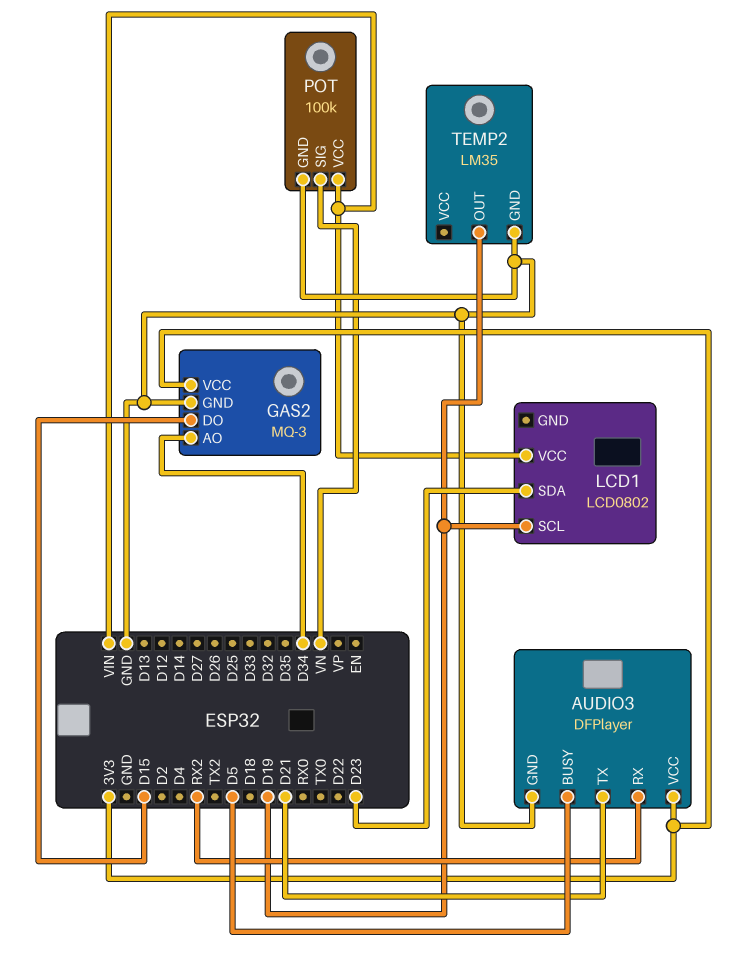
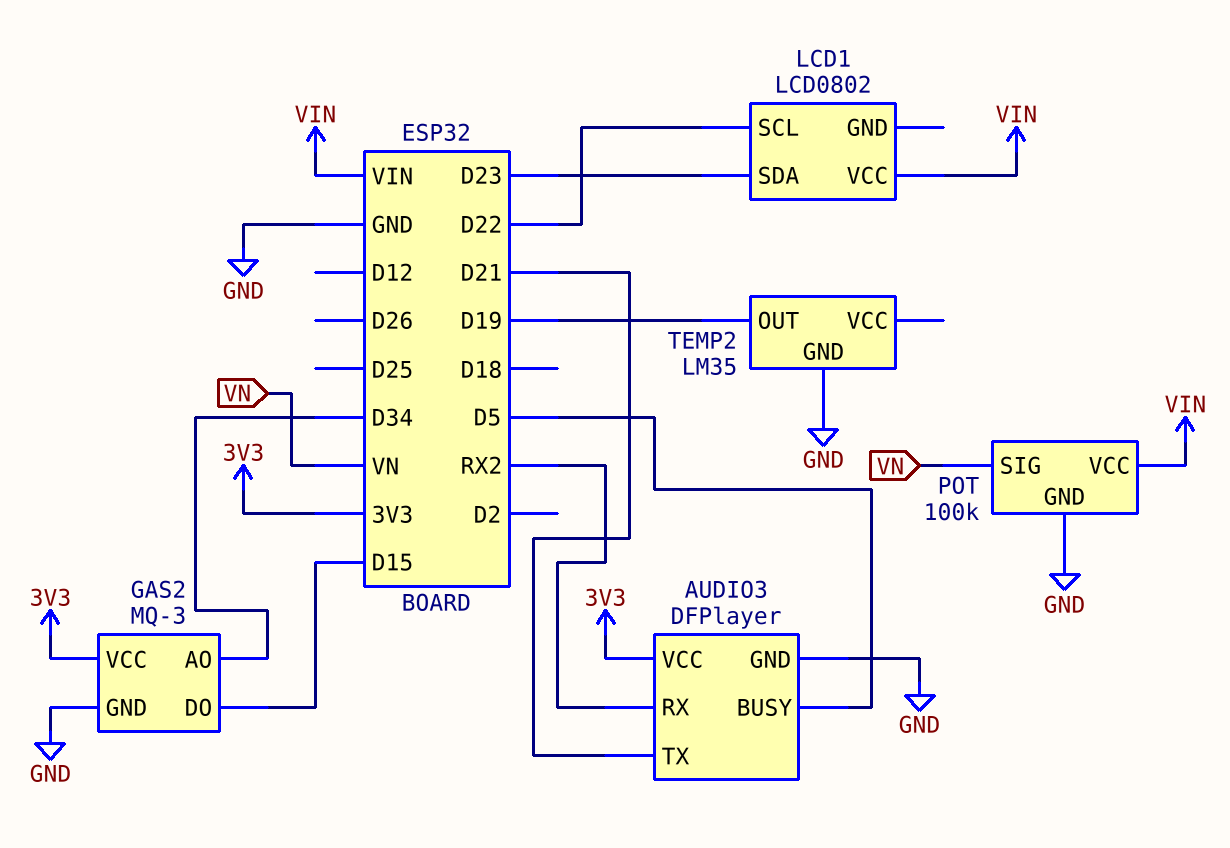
LCD1 pin SCL: D19 -> D22

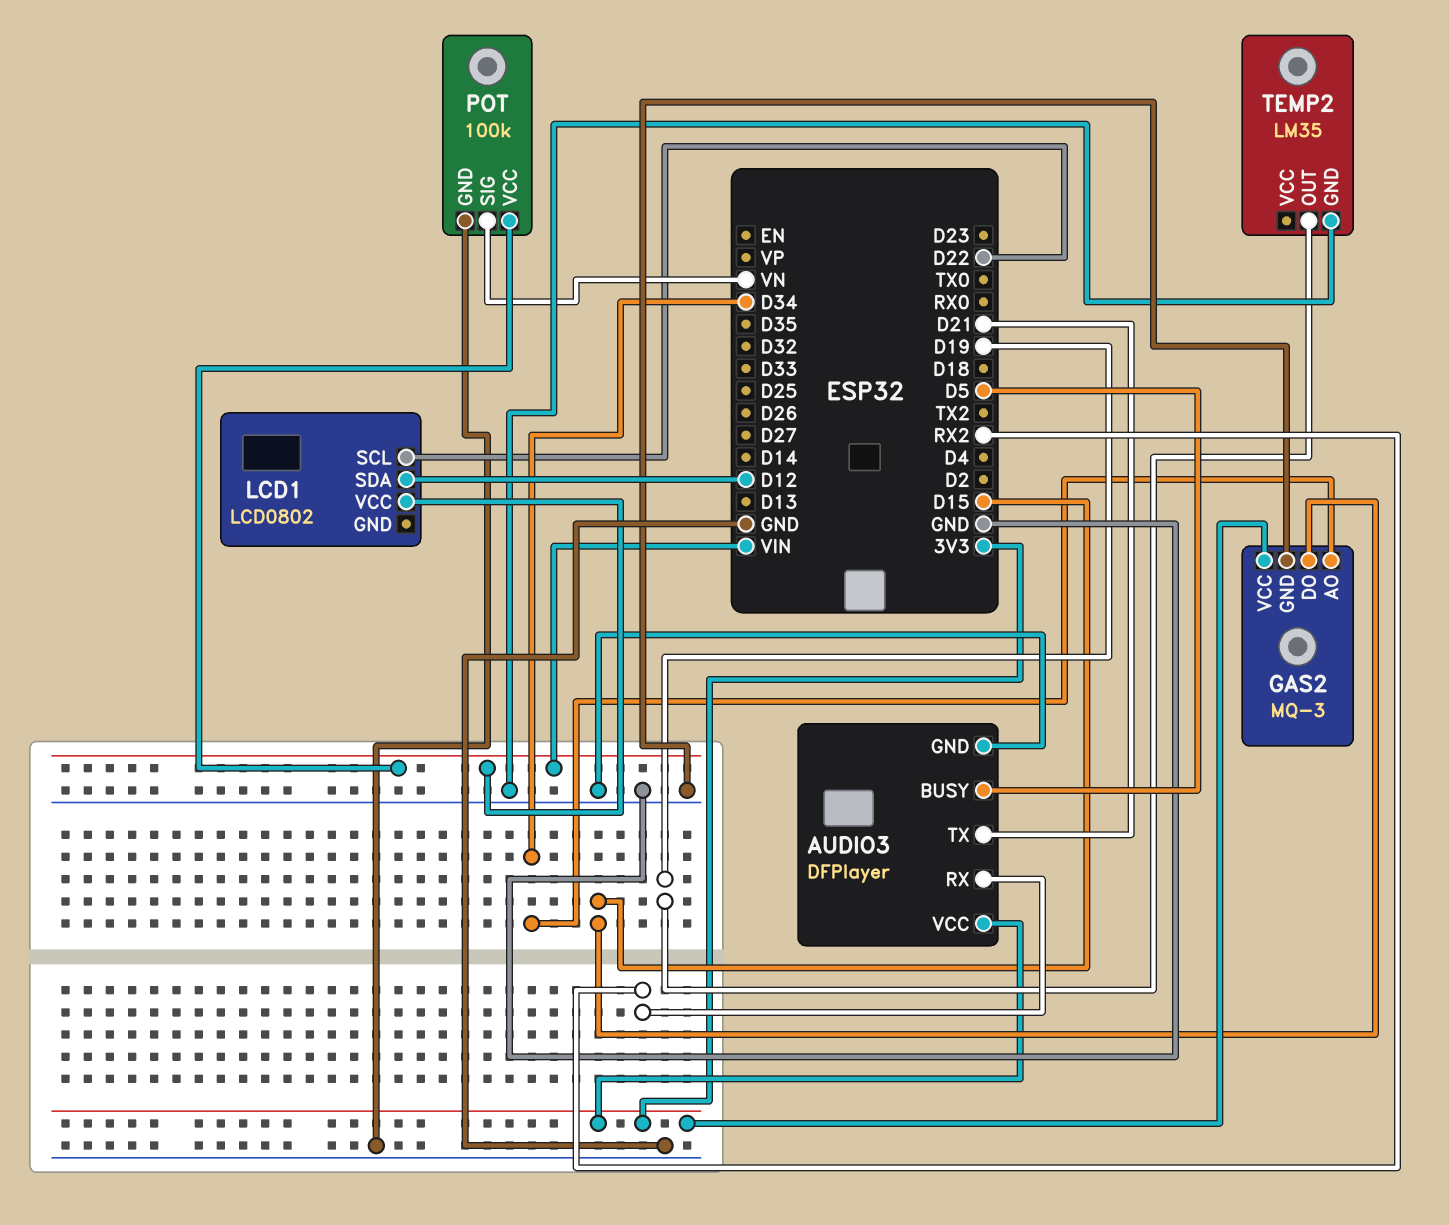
LCD1 pin SDA: D23 -> D12

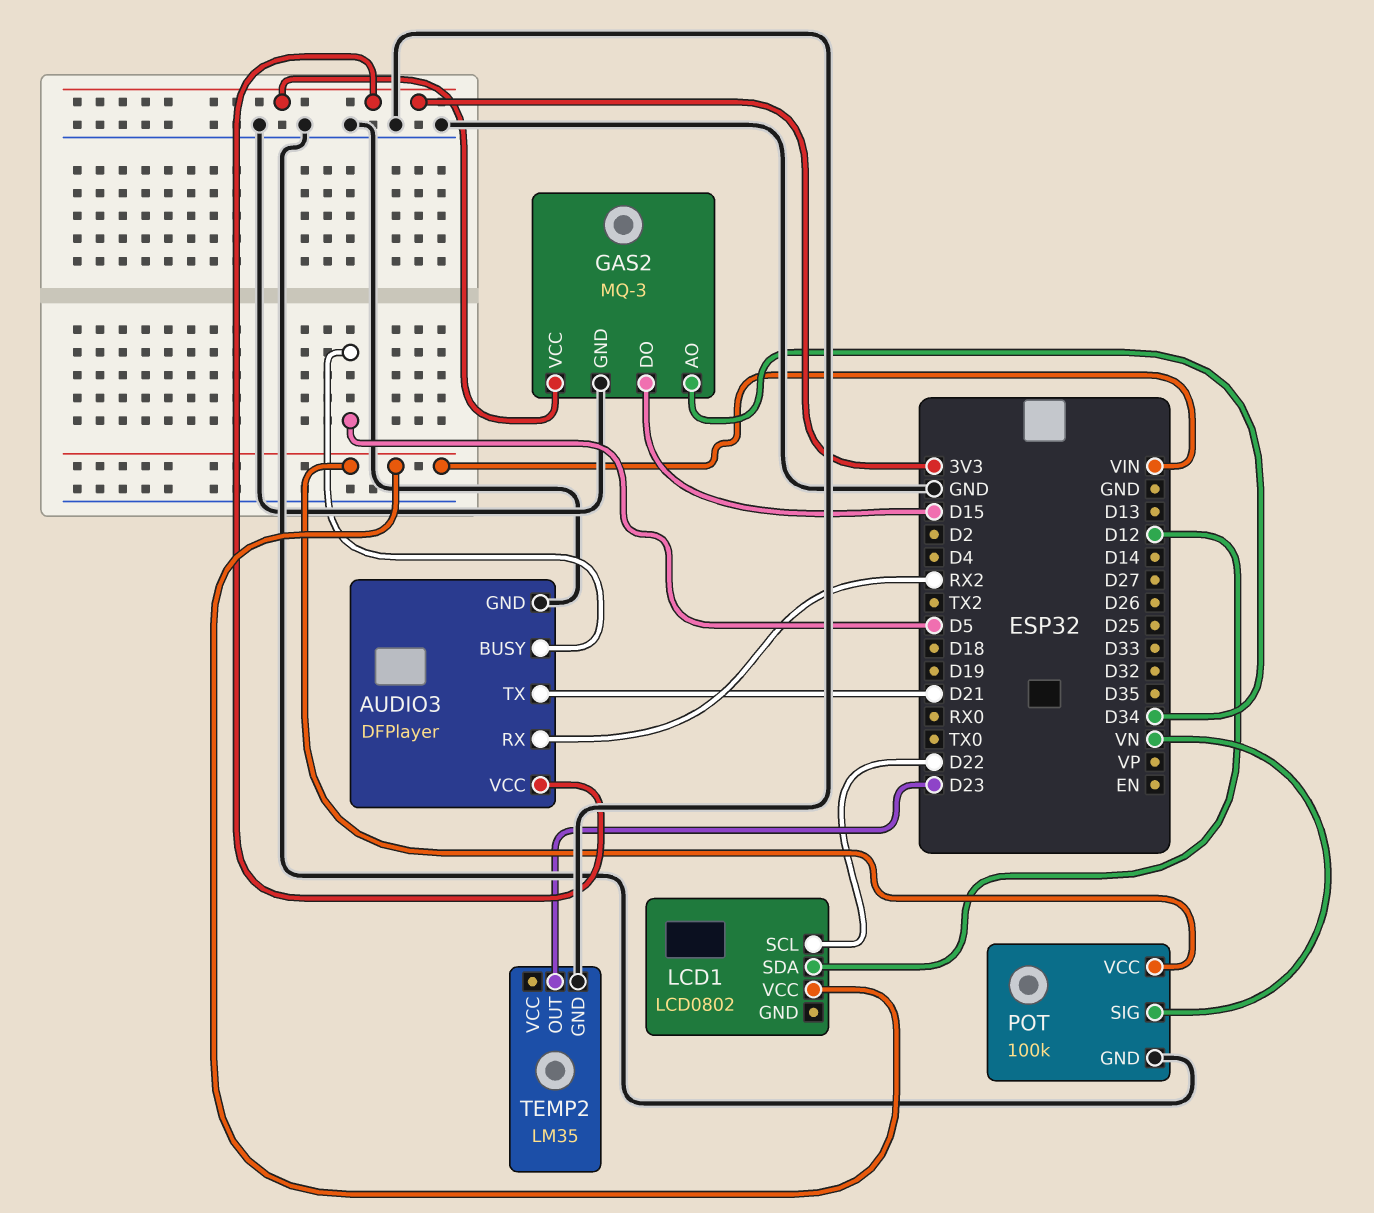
TEMP2 pin OUT: D19 -> D23

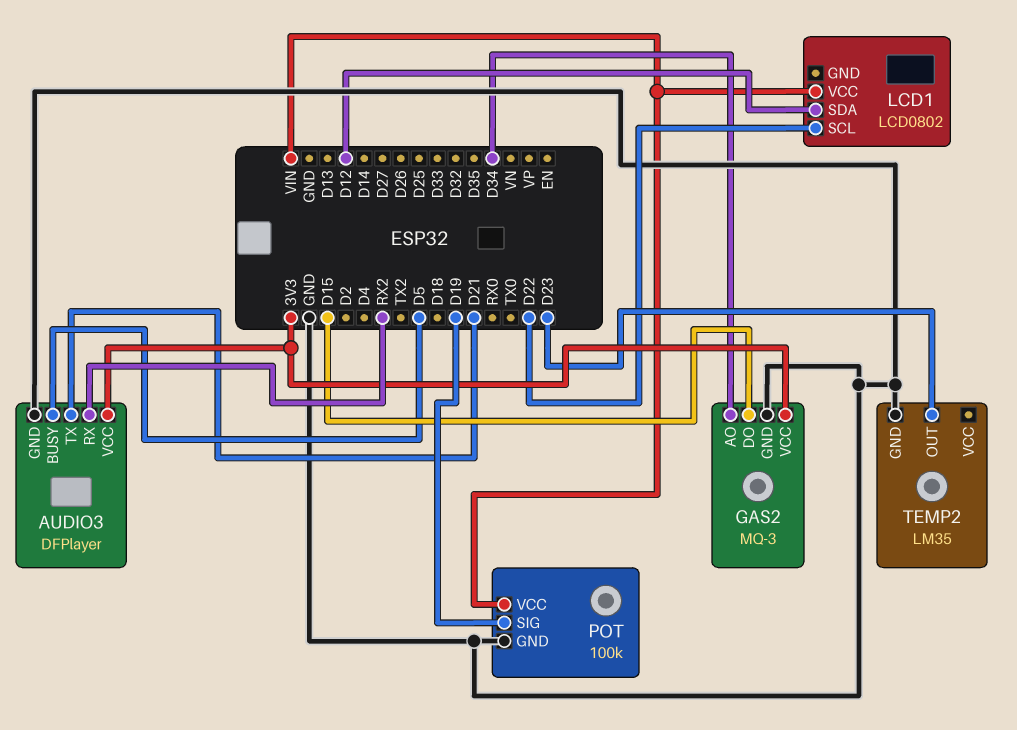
POT pin SIG: VN -> D19

